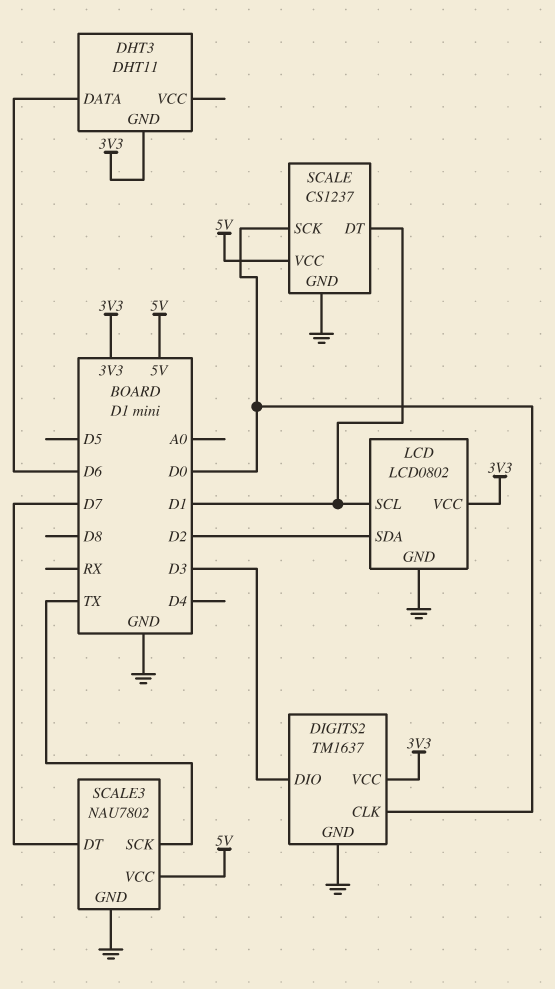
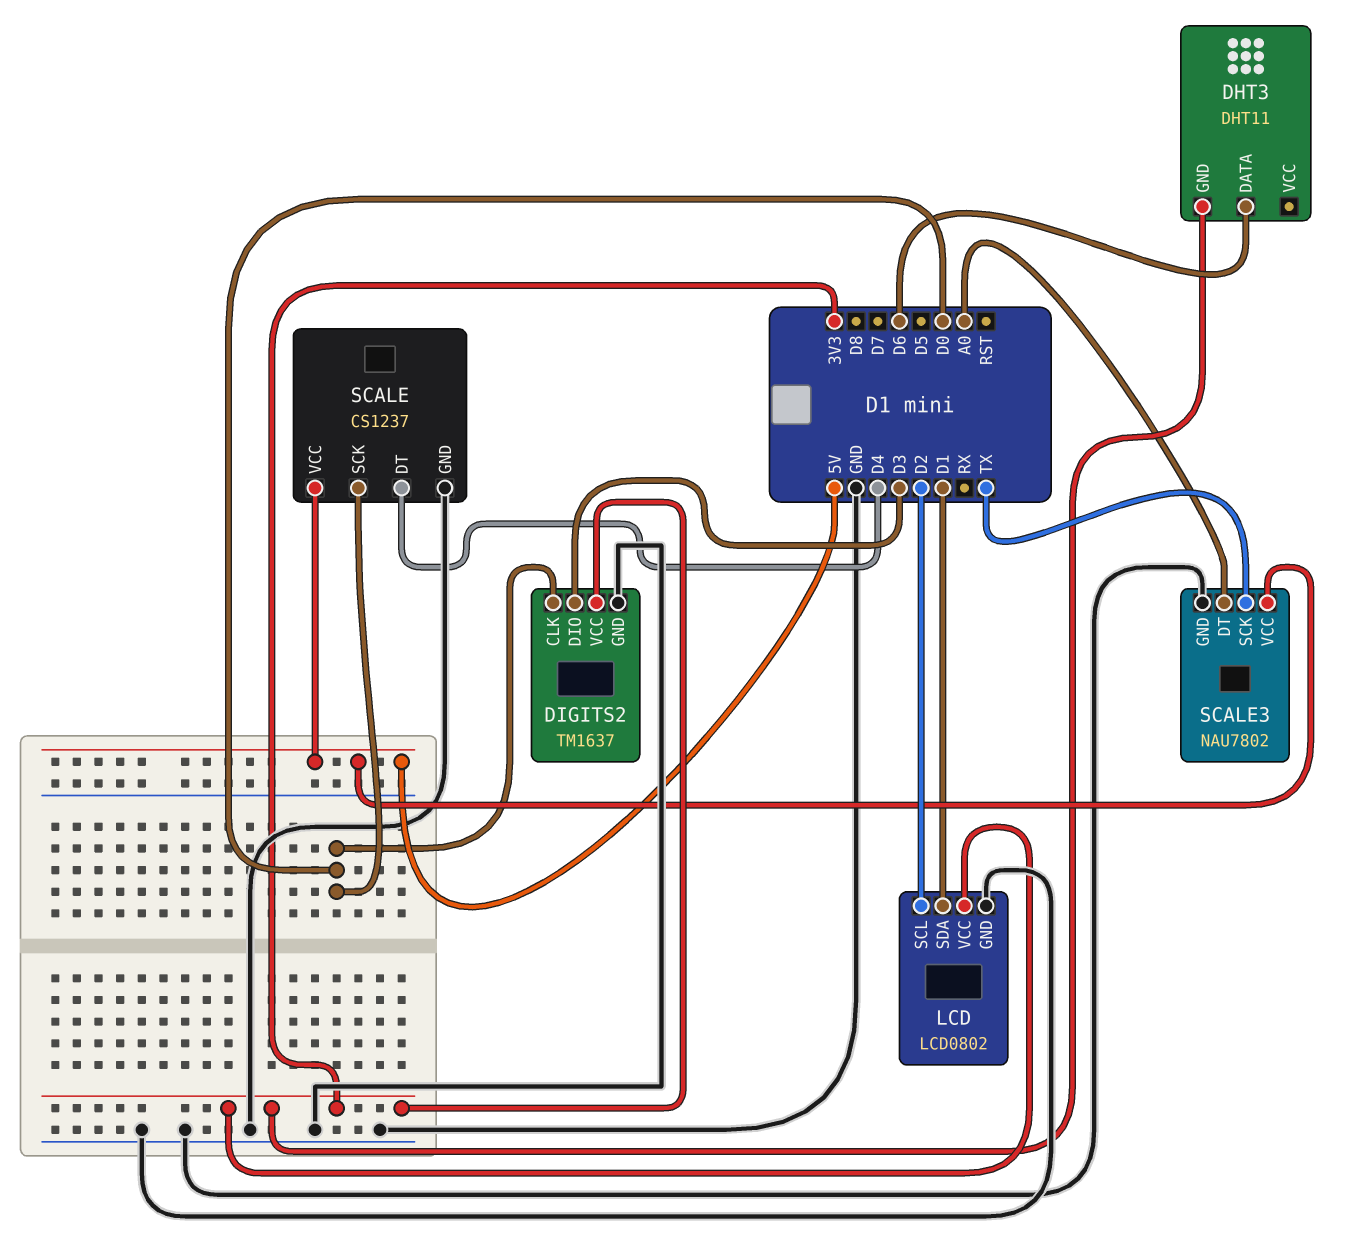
LCD pin SCL: D1 -> D2
LCD pin SDA: D2 -> D1
SCALE pin DT: D1 -> D4
SCALE3 pin DT: D7 -> A0

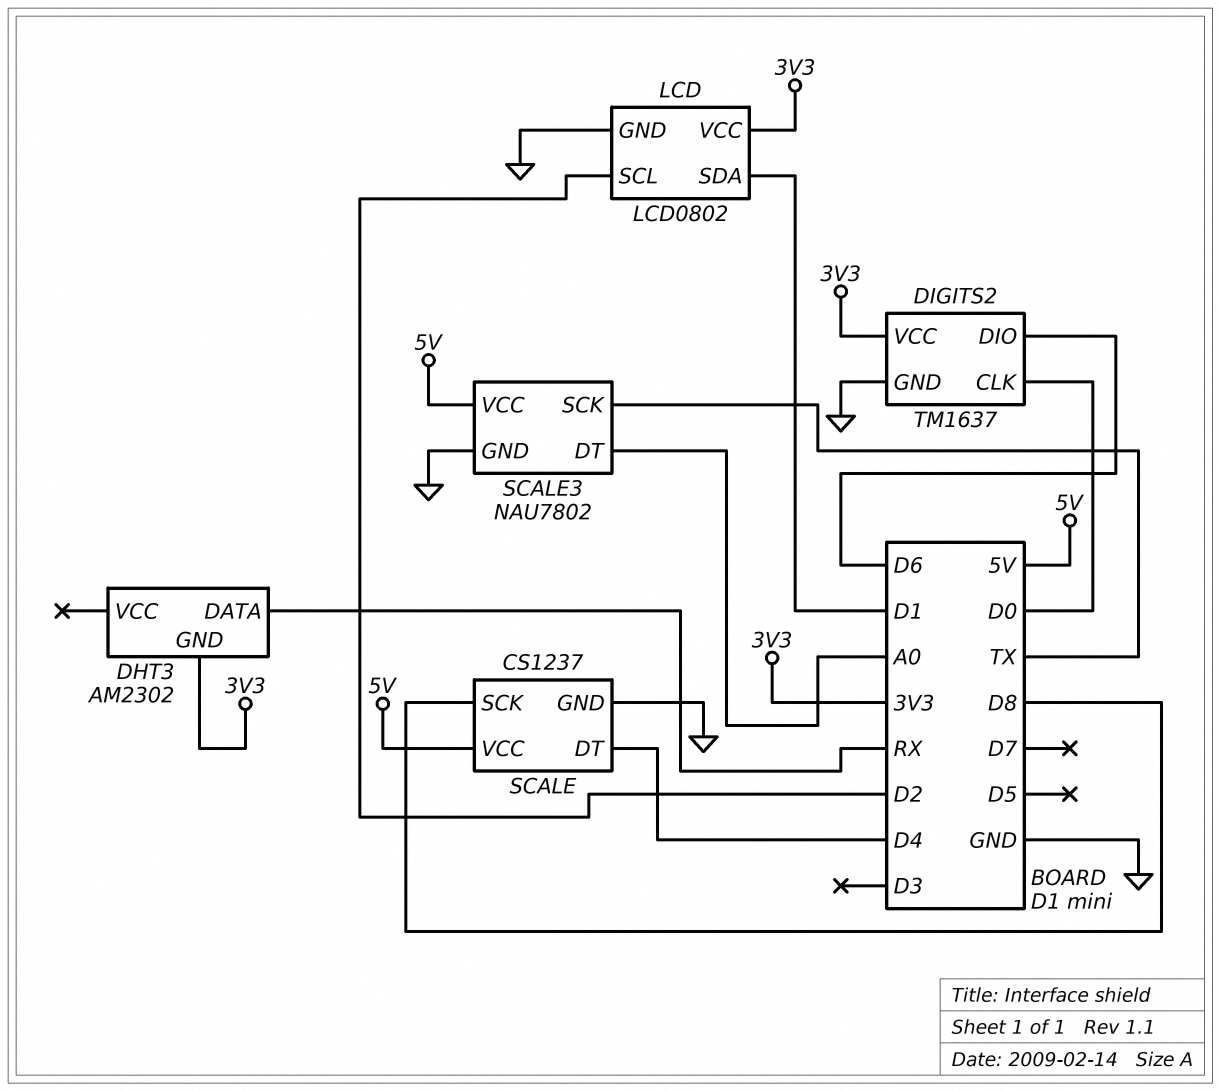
DHT3: DHT11 -> AM2302
DHT3 pin DATA: D6 -> RX
DIGITS2 pin DIO: D3 -> D6
SCALE pin SCK: D0 -> D8

